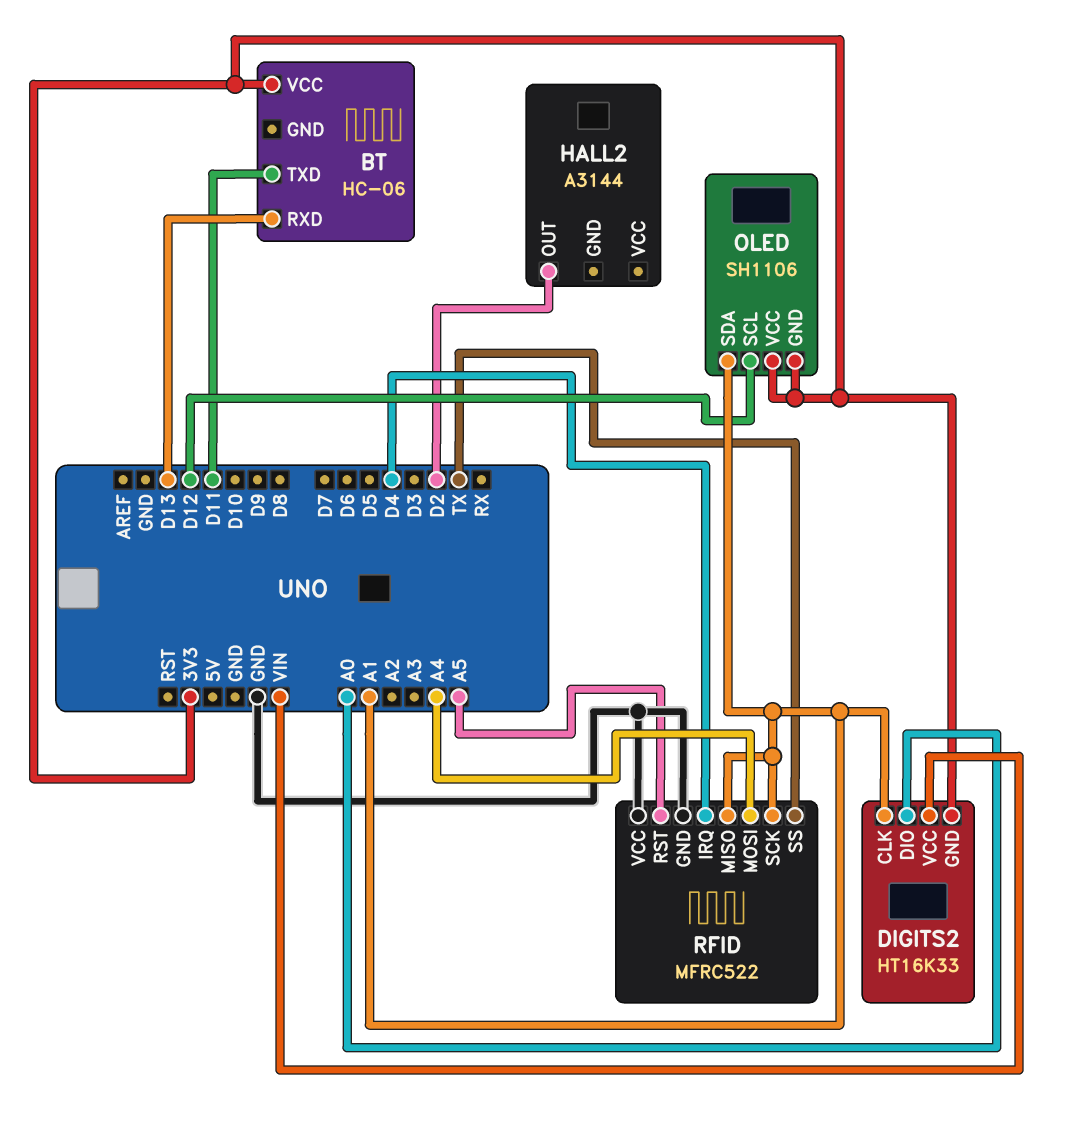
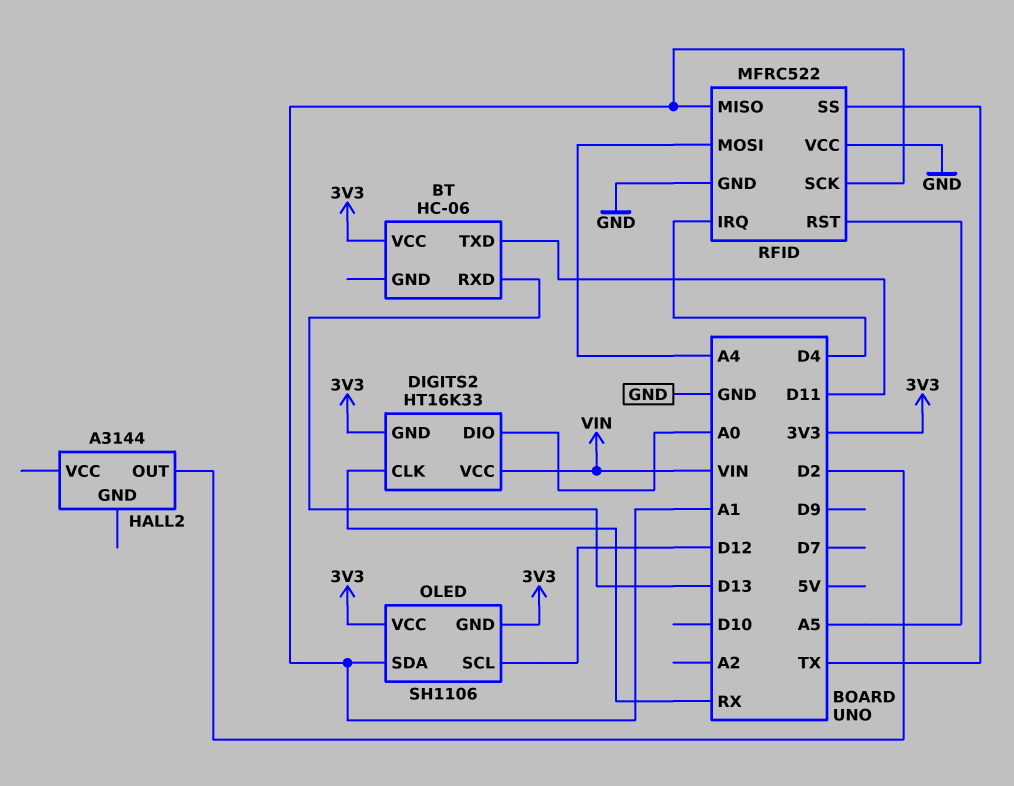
DIGITS2 pin CLK: A1 -> RX

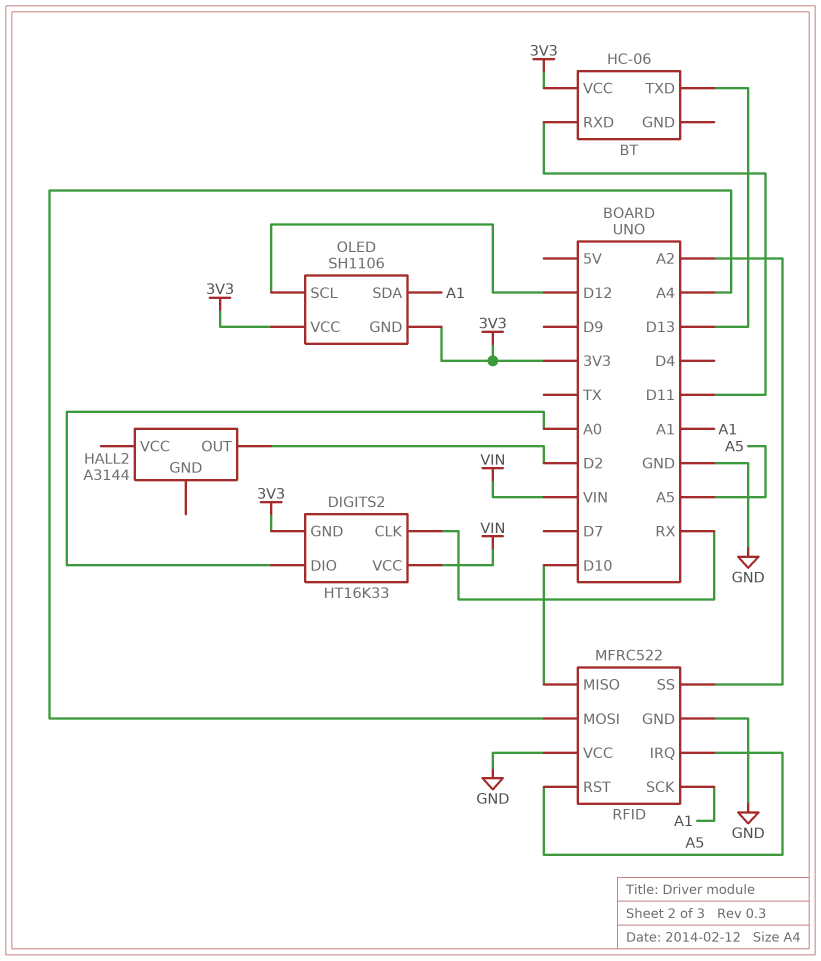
BT pin RXD: D13 -> D11
BT pin TXD: D11 -> D13
RFID pin IRQ: D4 -> A5
RFID pin MISO: A1 -> D10
RFID pin SS: TX -> A2

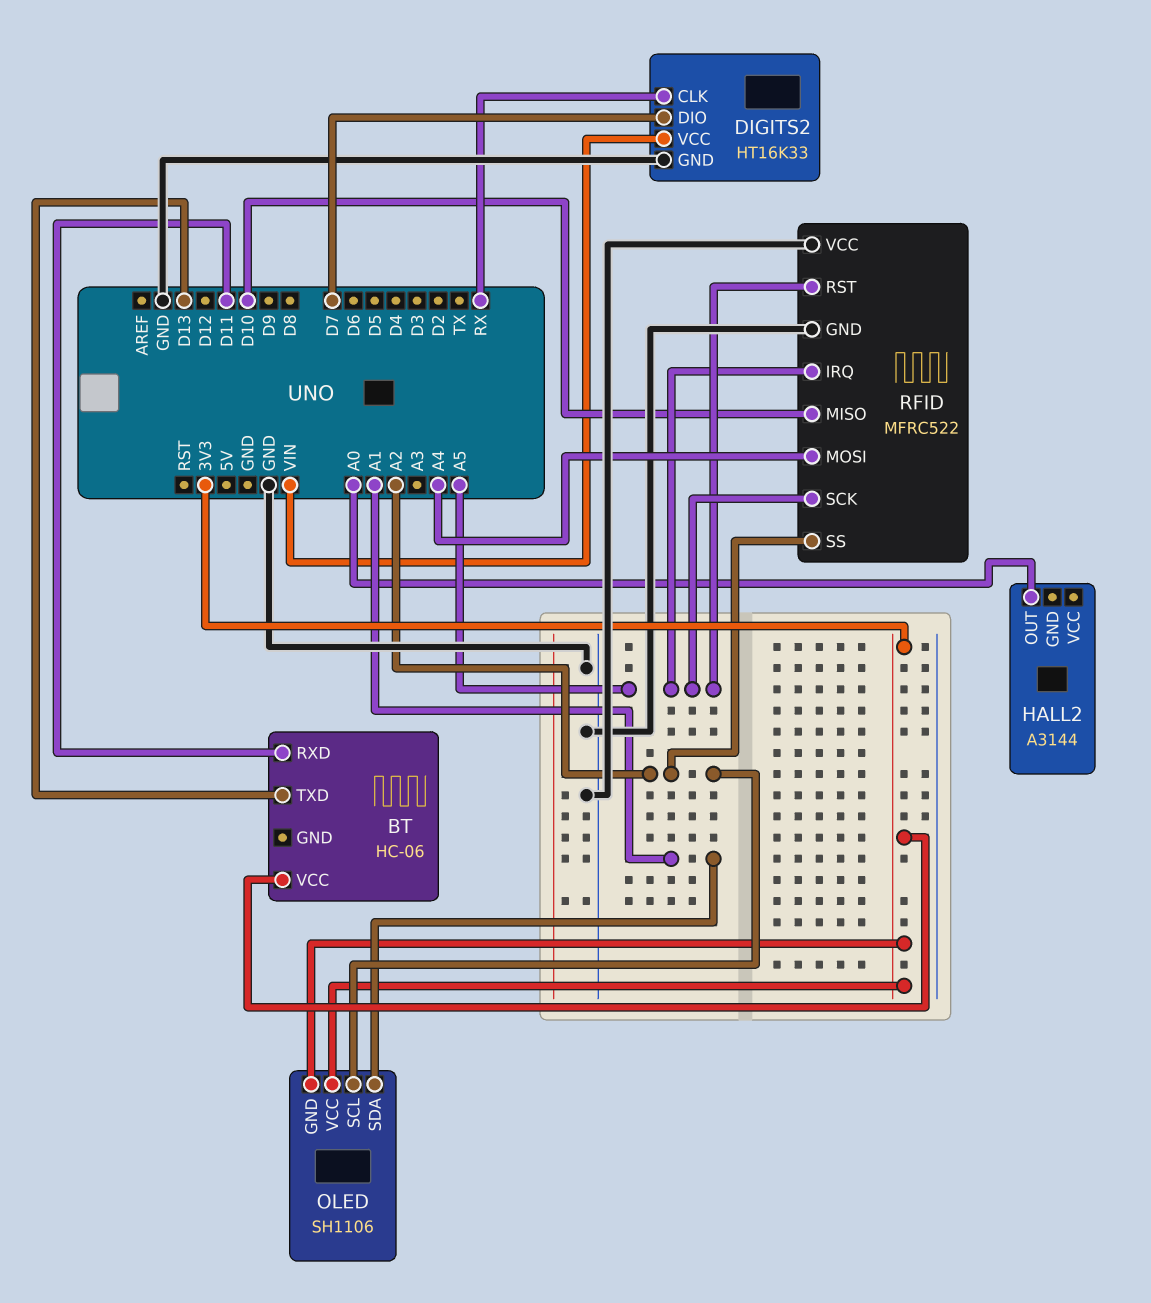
DIGITS2 pin DIO: A0 -> D7
DIGITS2 pin GND: 3V3 -> GND
HALL2 pin OUT: D2 -> A0
OLED pin SCL: D12 -> A2
RFID pin SCK: A1 -> A5

